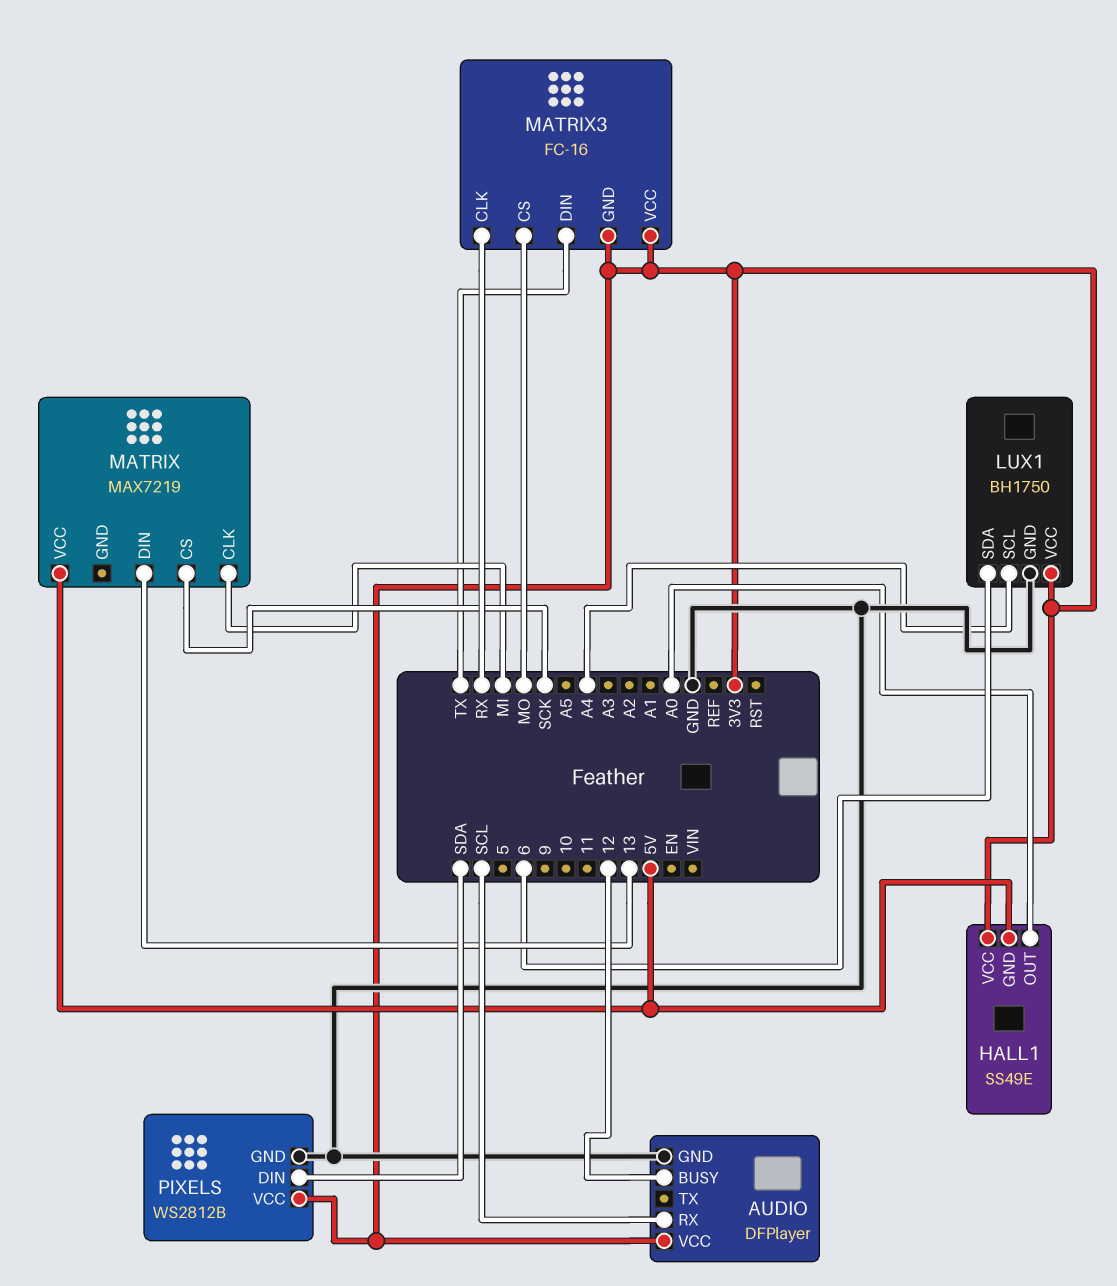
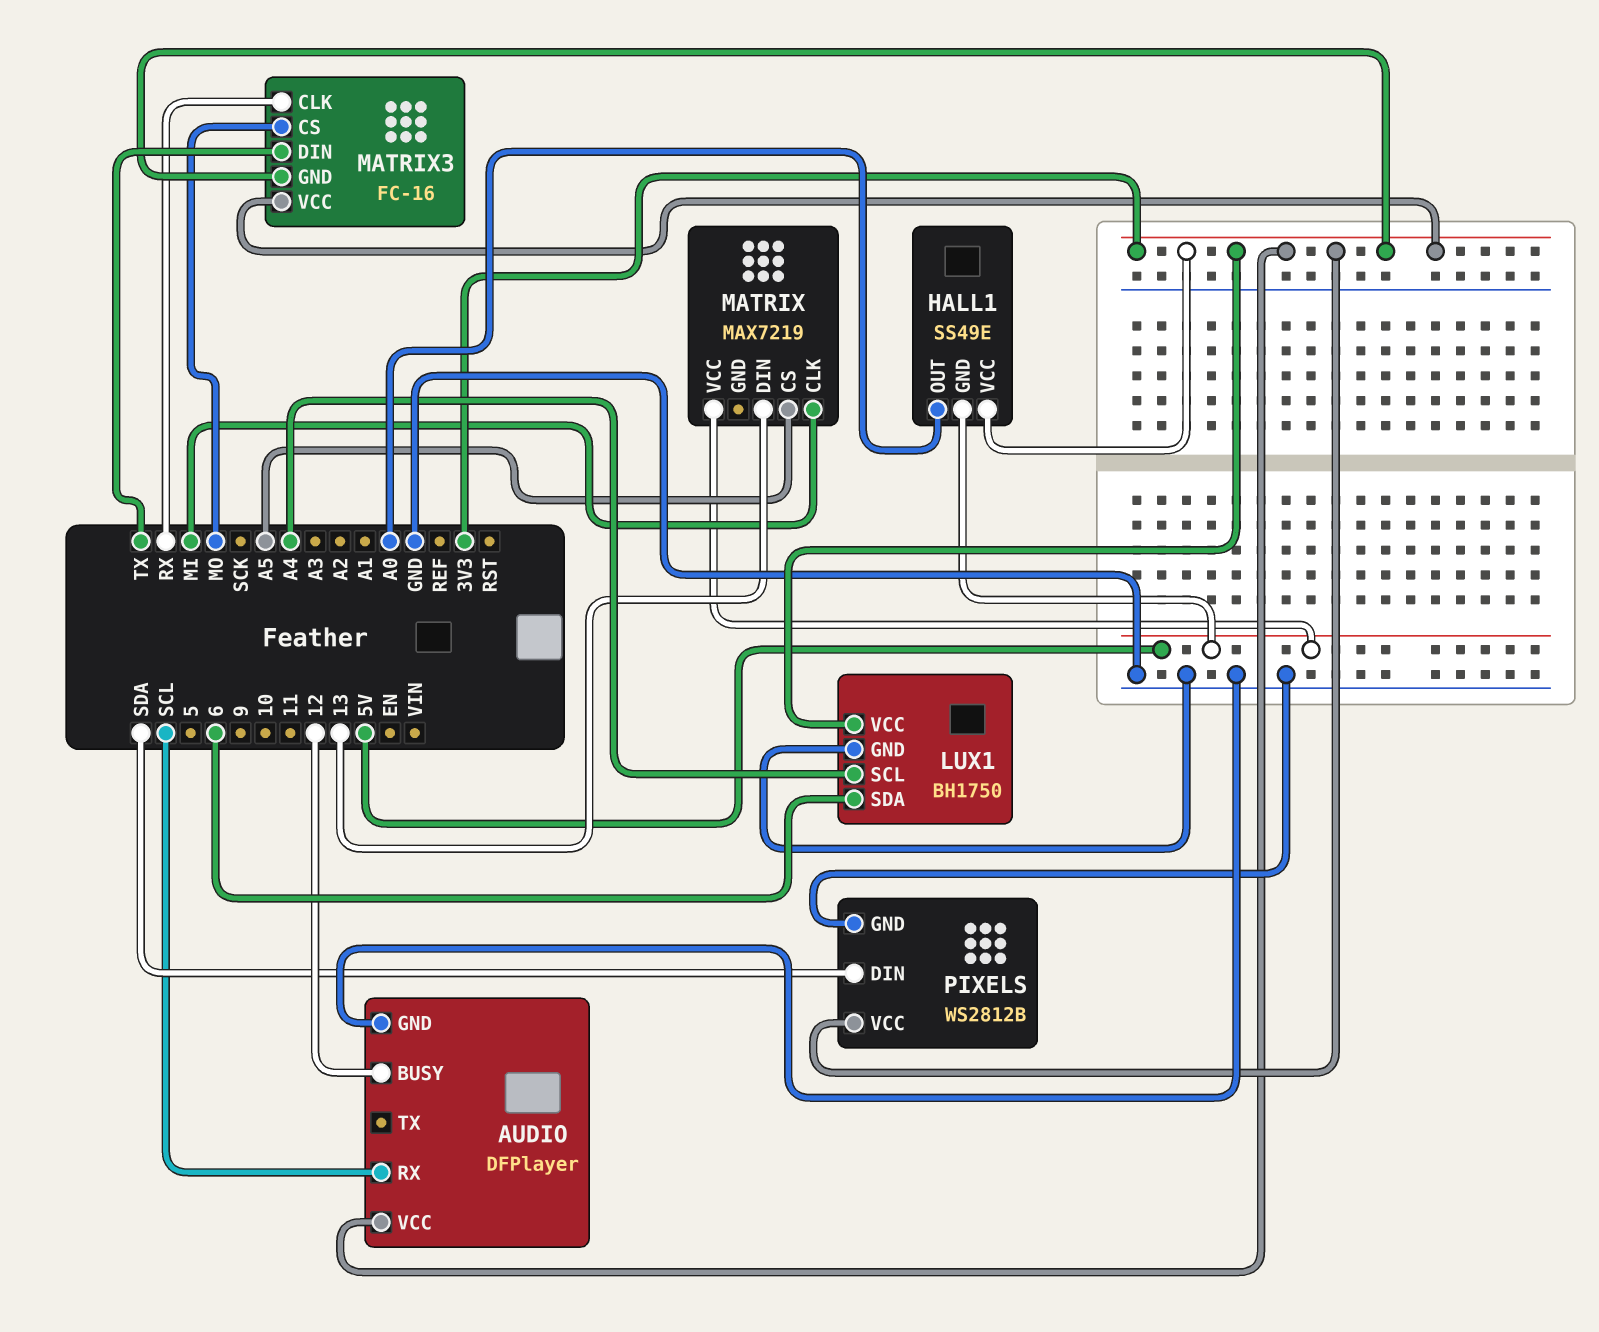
MATRIX pin CS: SCK -> A5

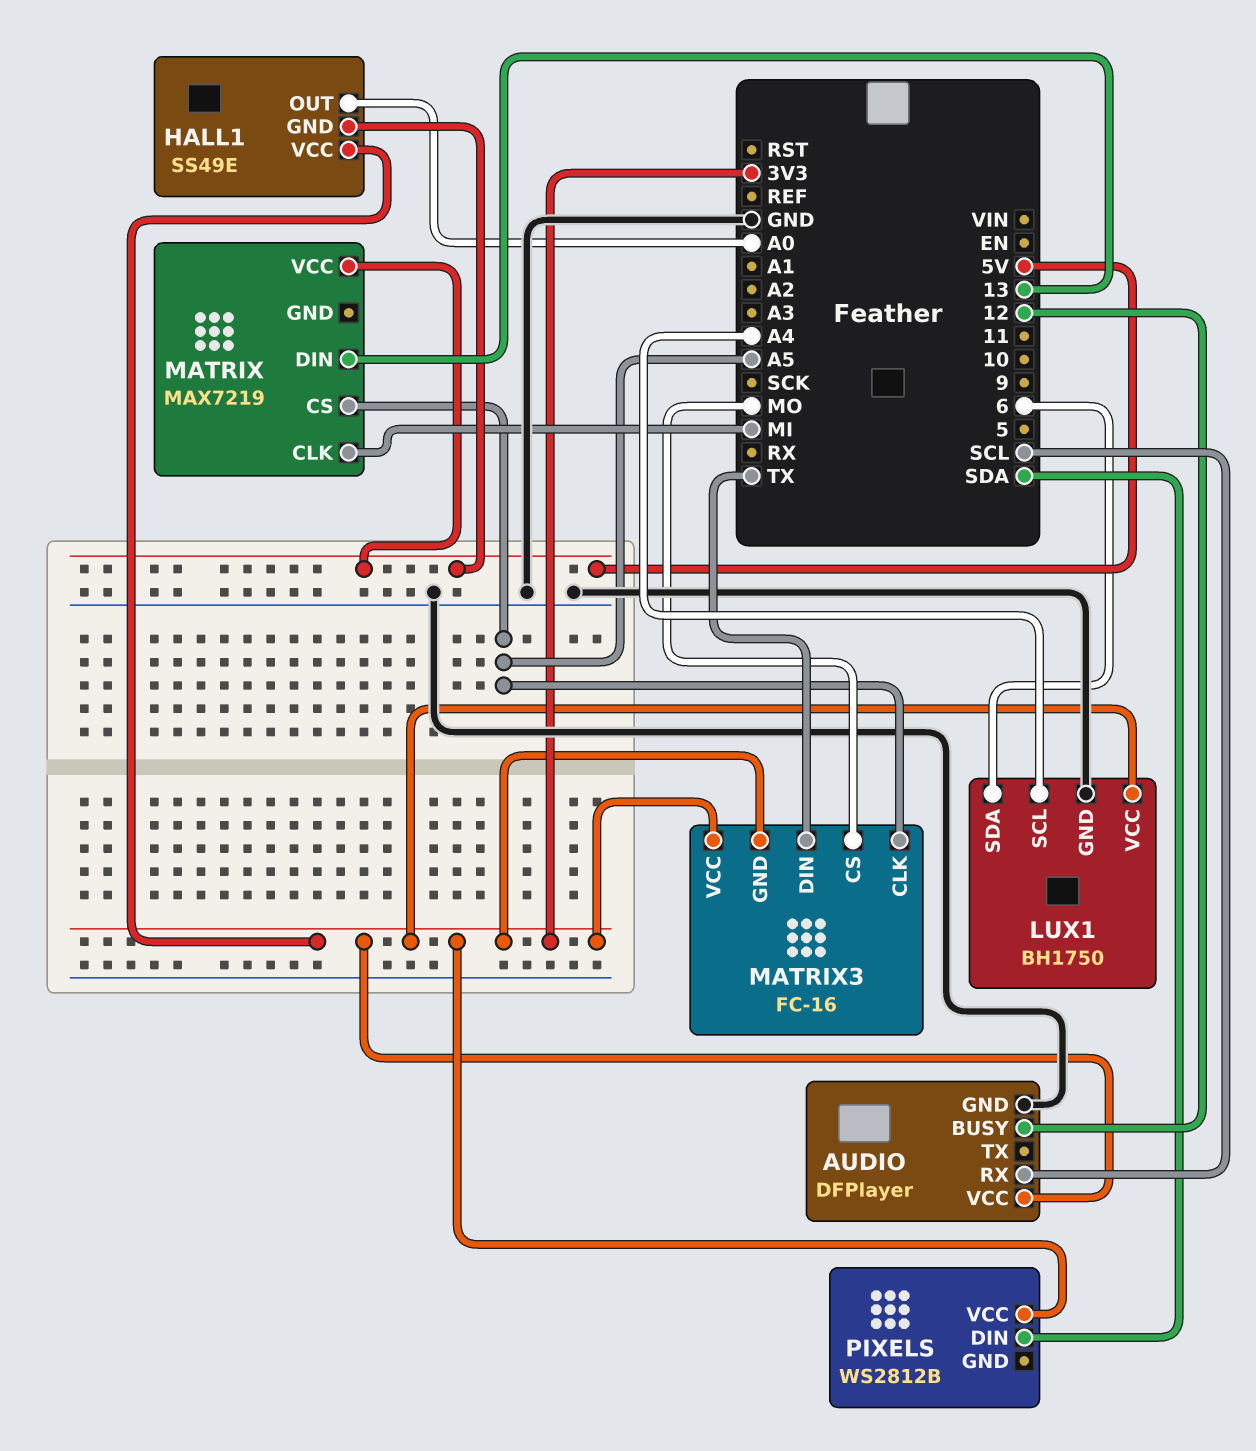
MATRIX3 pin CLK: RX -> A5
PIXELS pin GND: GND -> none

